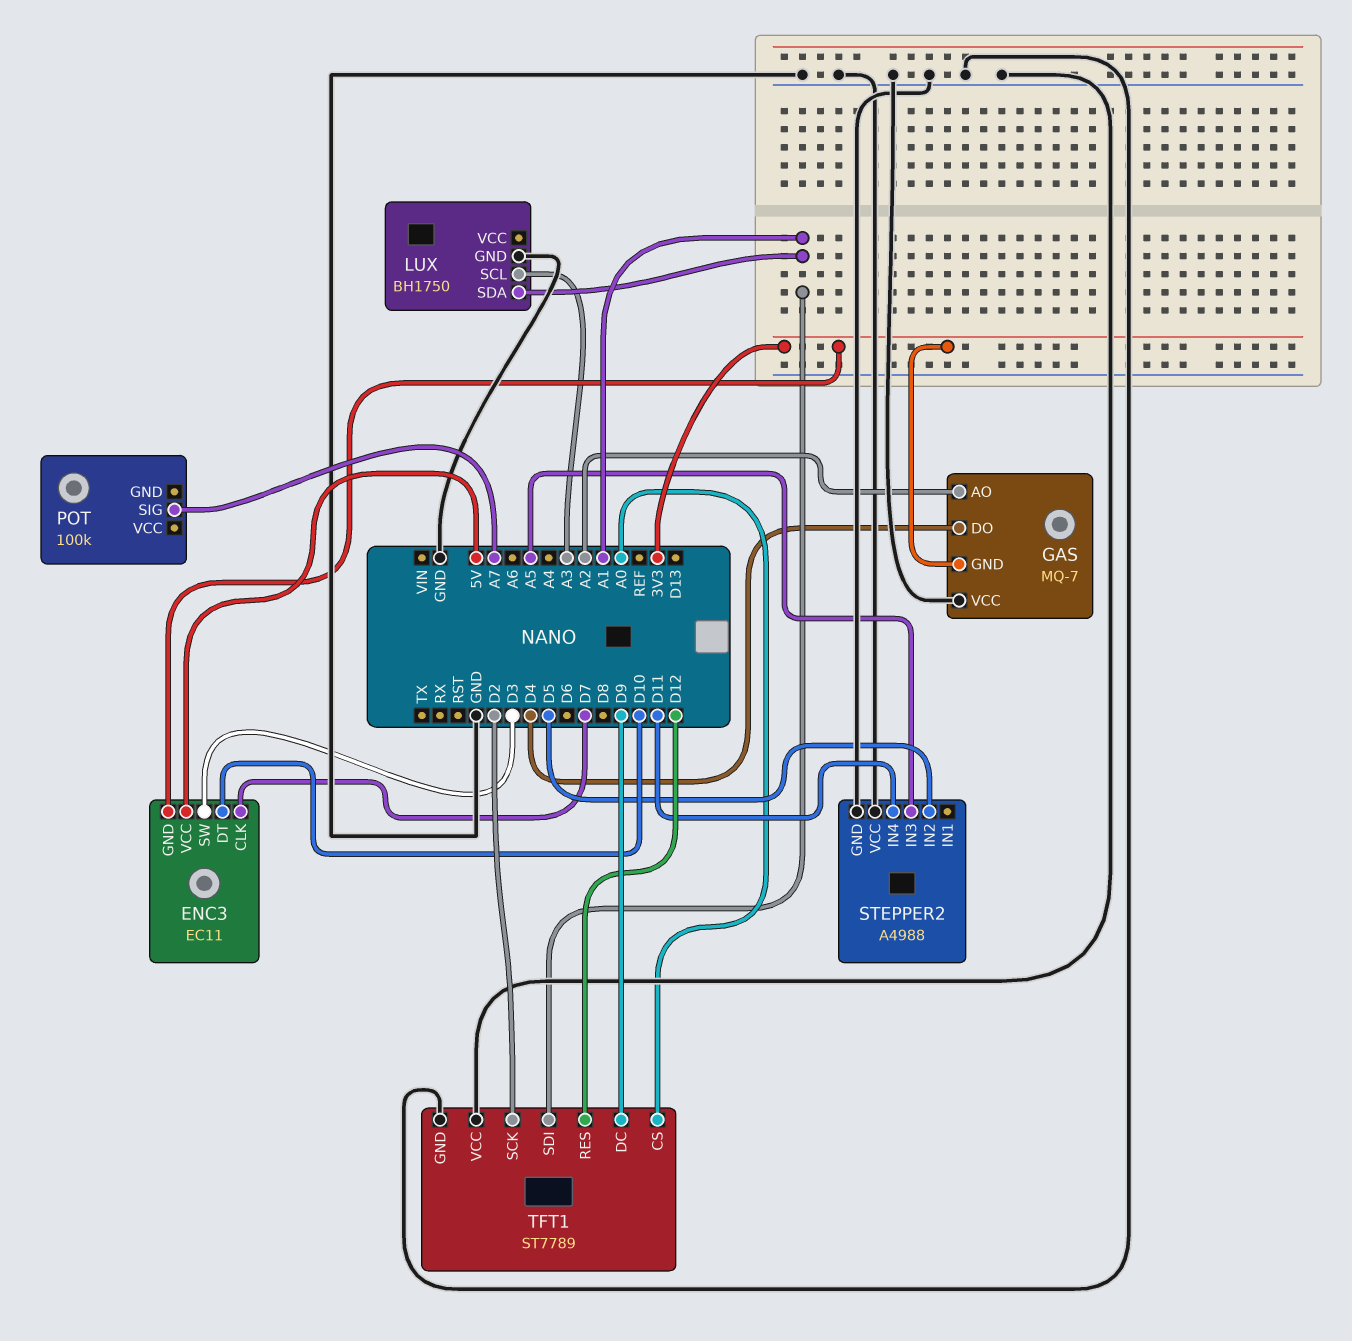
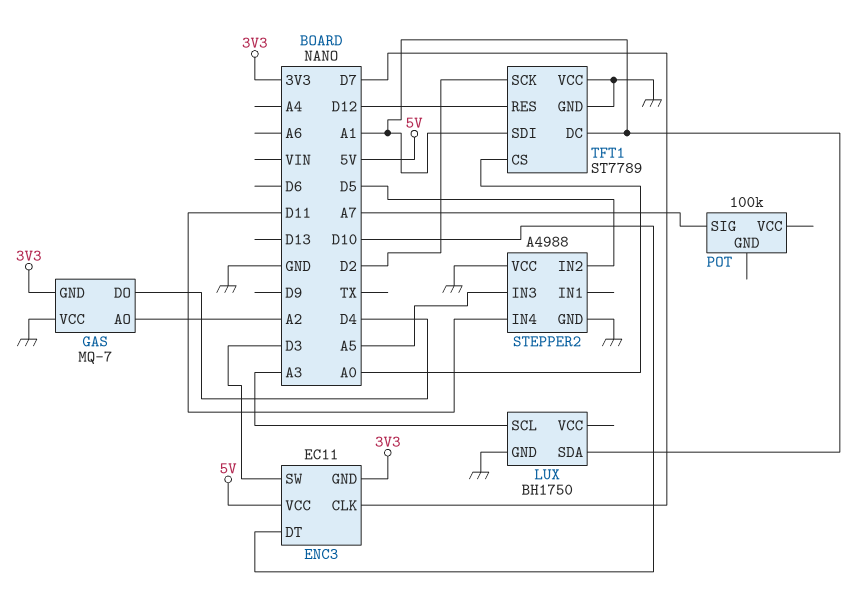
TFT1 pin DC: D9 -> A1

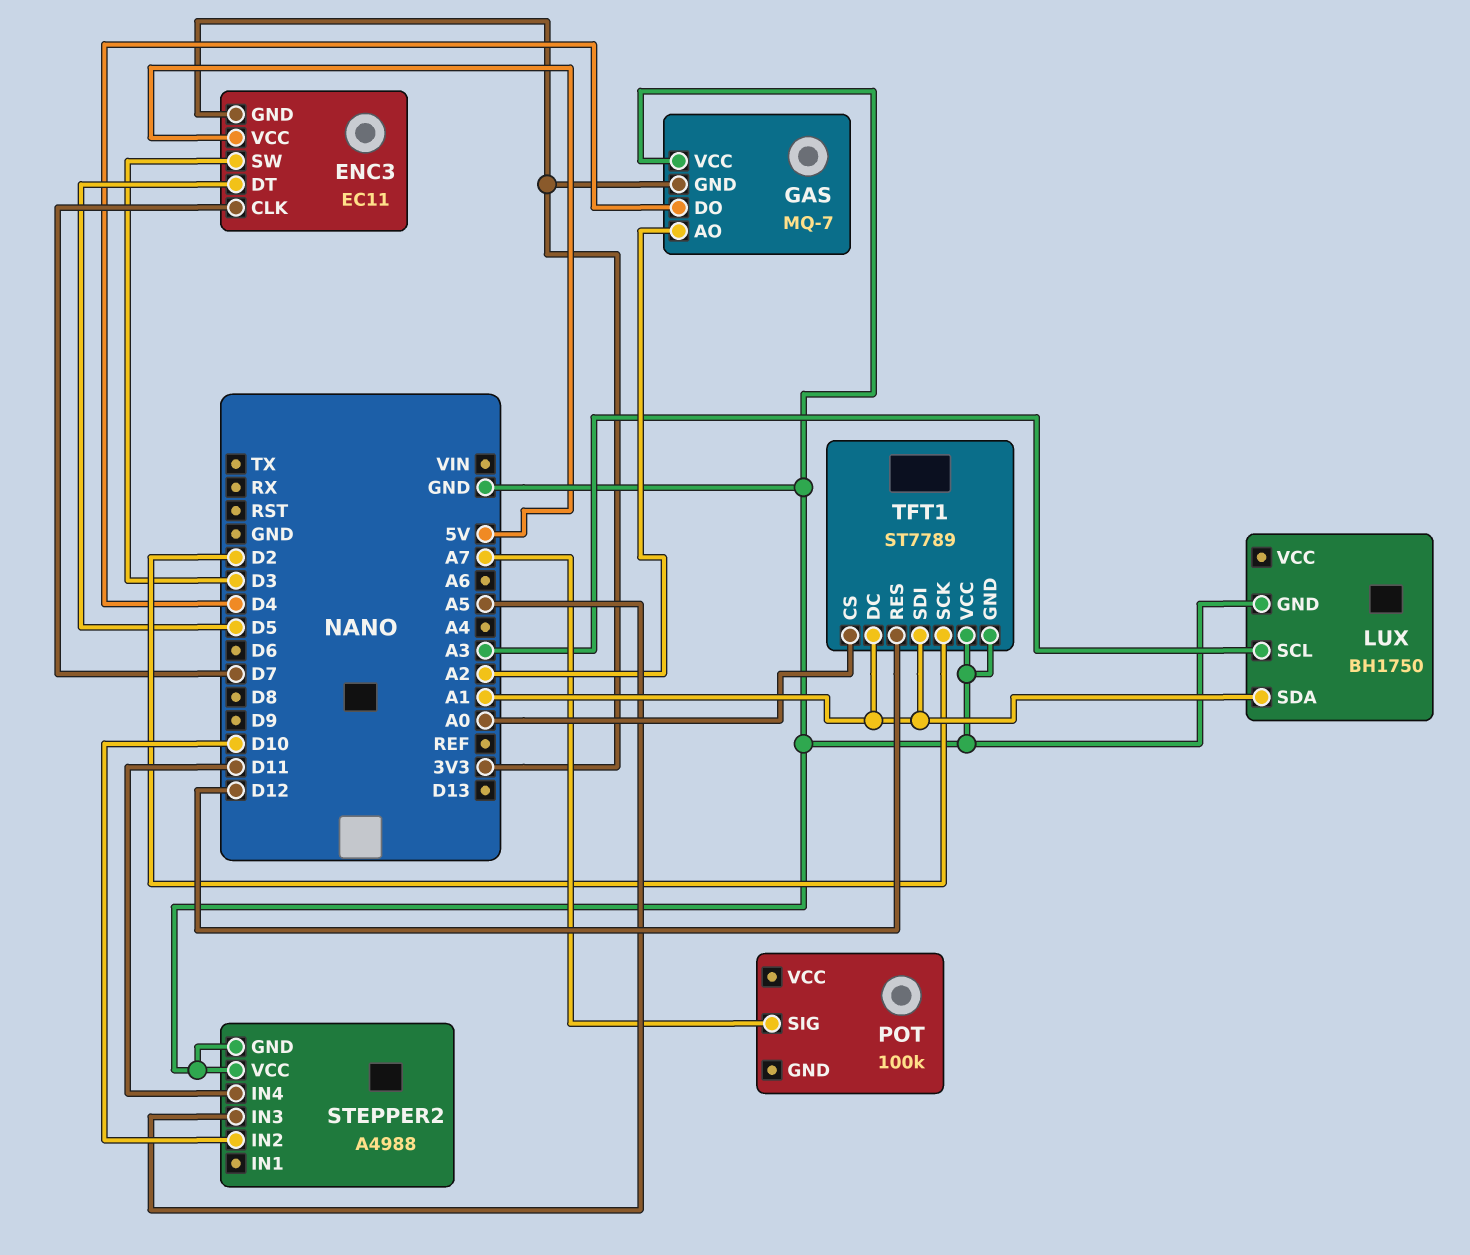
ENC3 pin DT: D10 -> D5
STEPPER2 pin IN2: D5 -> D10

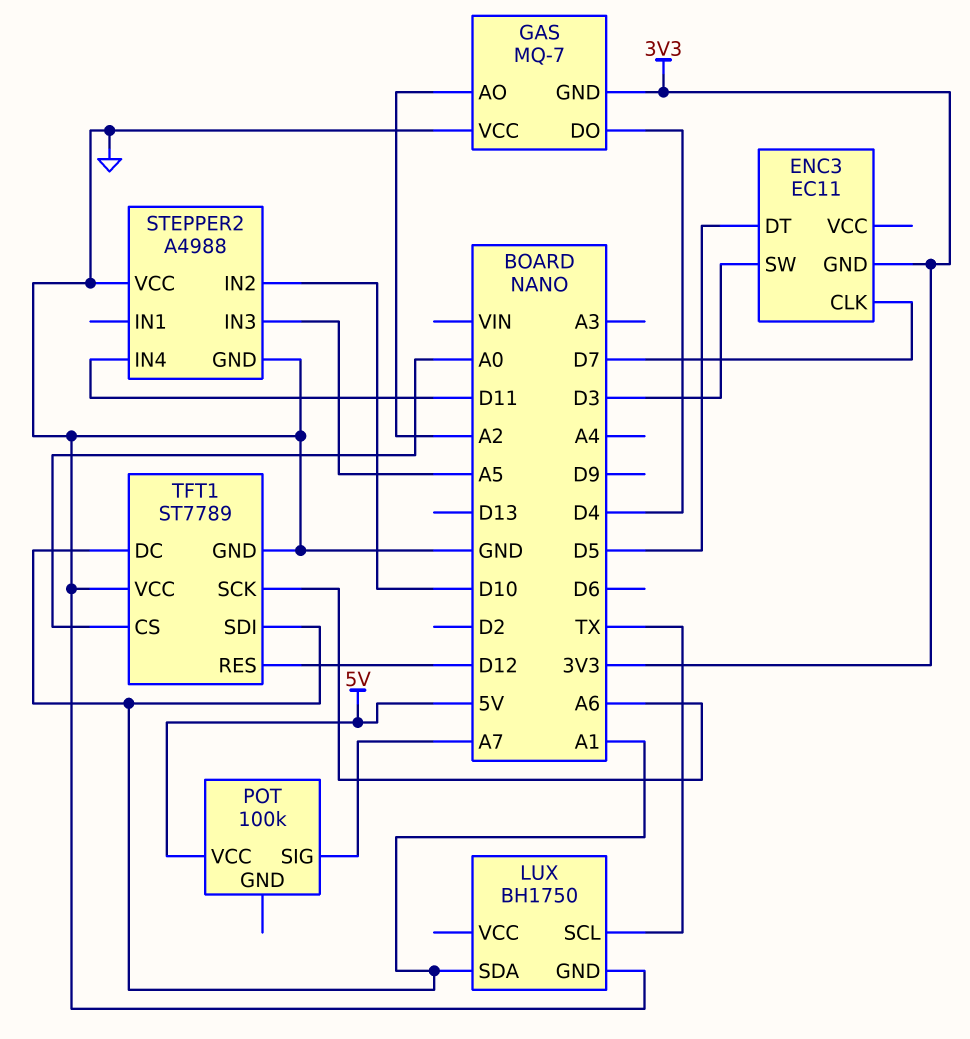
ENC3 pin VCC: 5V -> none
LUX pin SCL: A3 -> TX
POT pin VCC: none -> 5V
TFT1 pin SCK: D2 -> A6

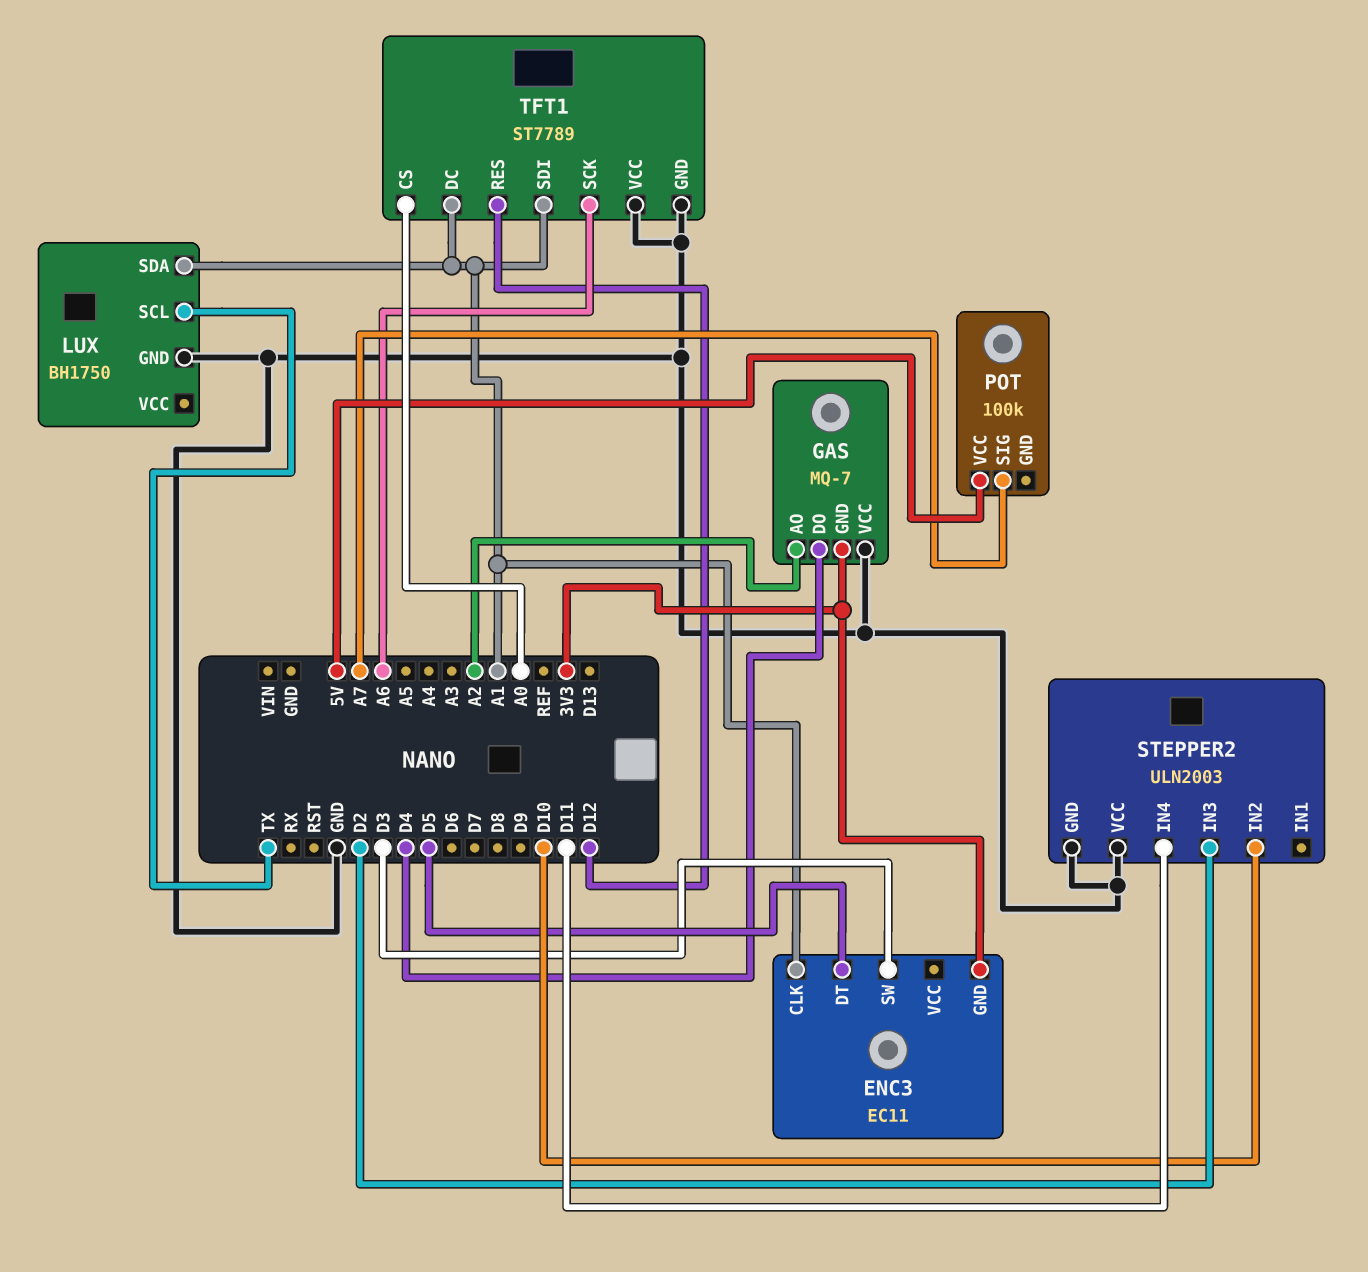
ENC3 pin CLK: D7 -> A1
STEPPER2: A4988 -> ULN2003
STEPPER2 pin IN3: A5 -> D2

